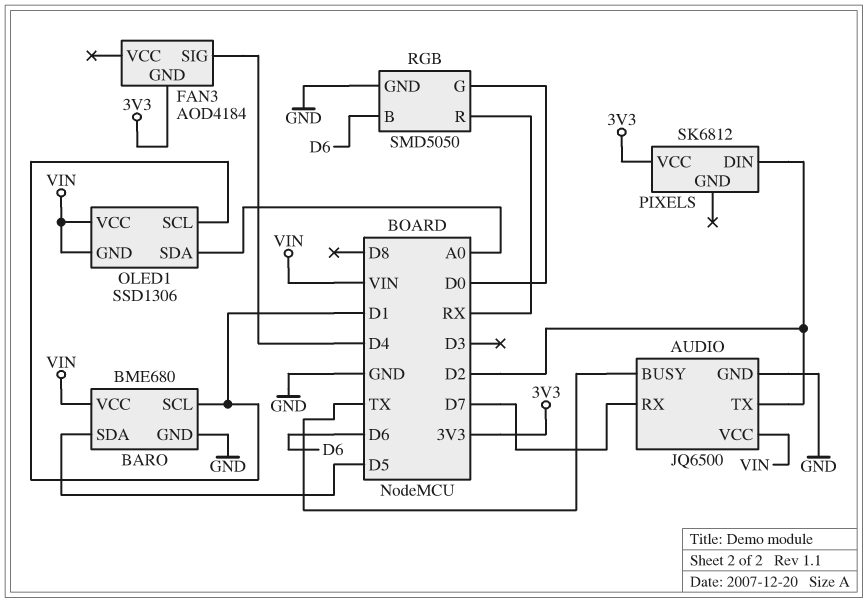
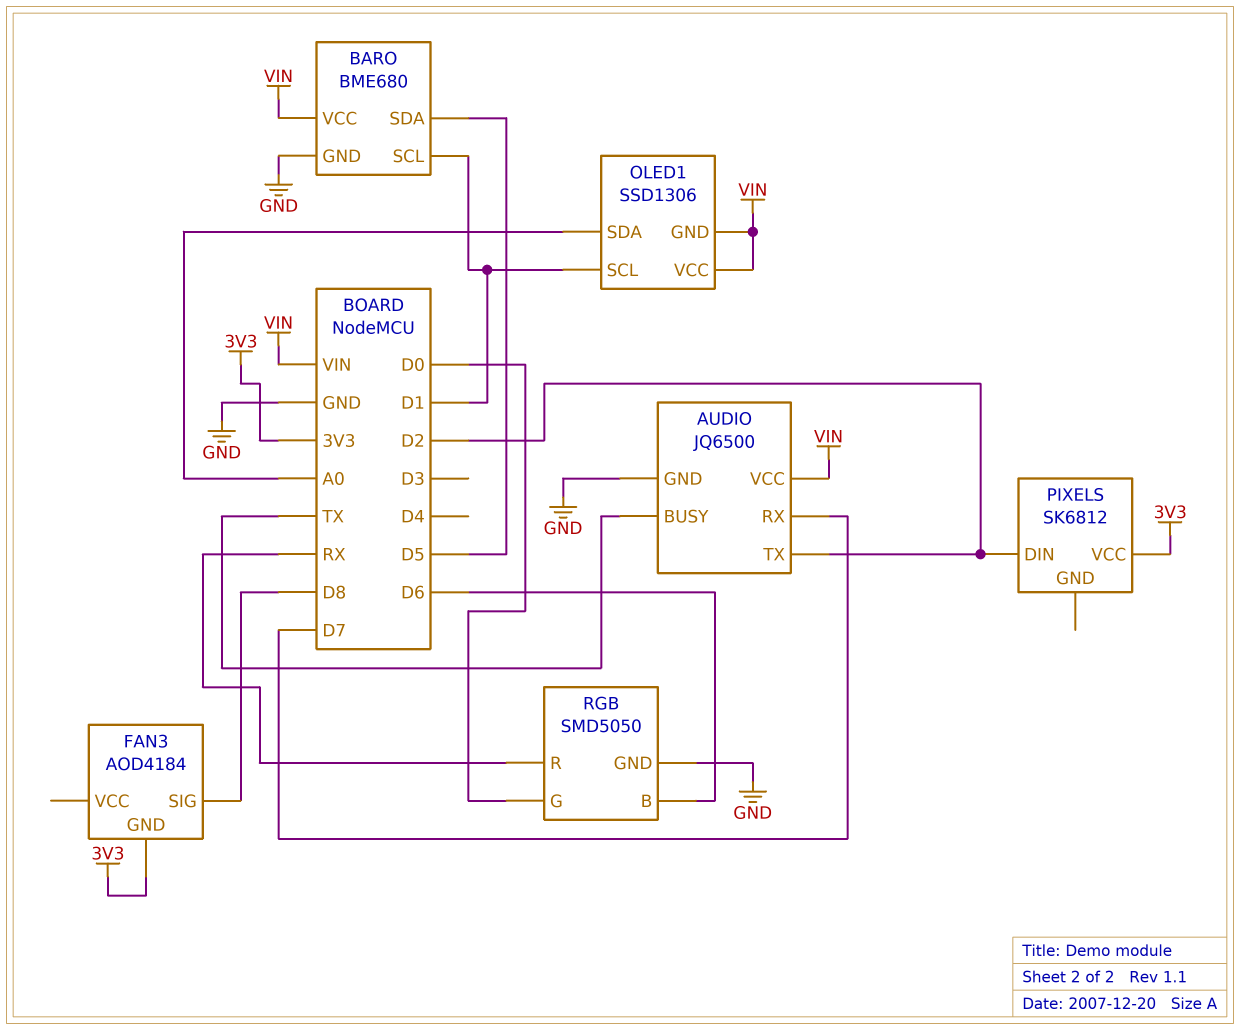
FAN3 pin SIG: D4 -> D8

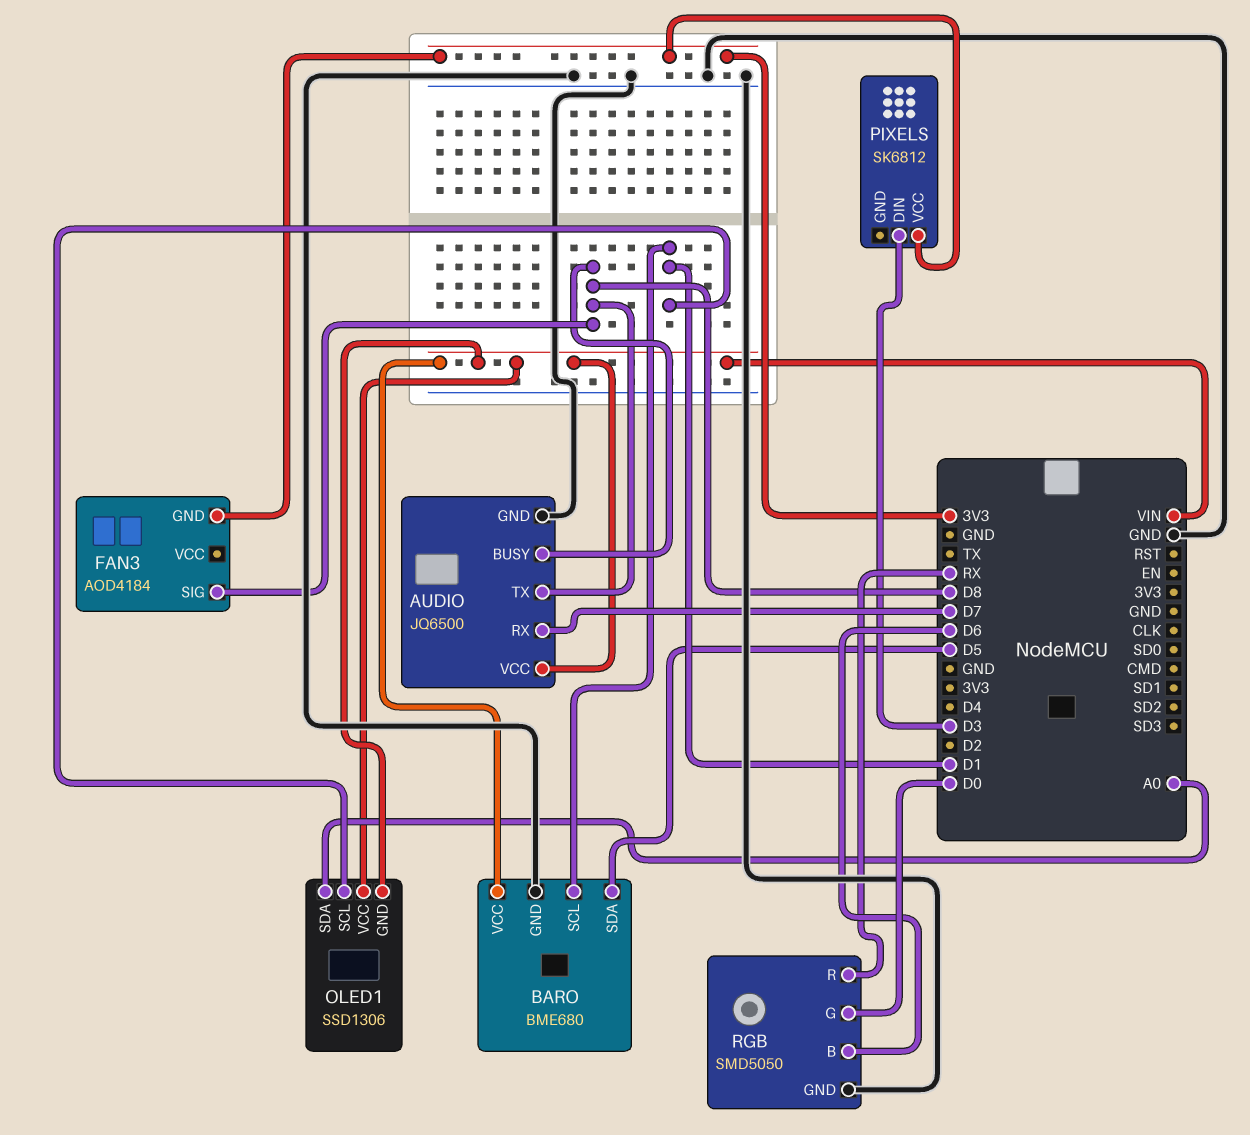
AUDIO pin BUSY: TX -> D8
AUDIO pin TX: D2 -> D8
PIXELS pin DIN: D2 -> D3

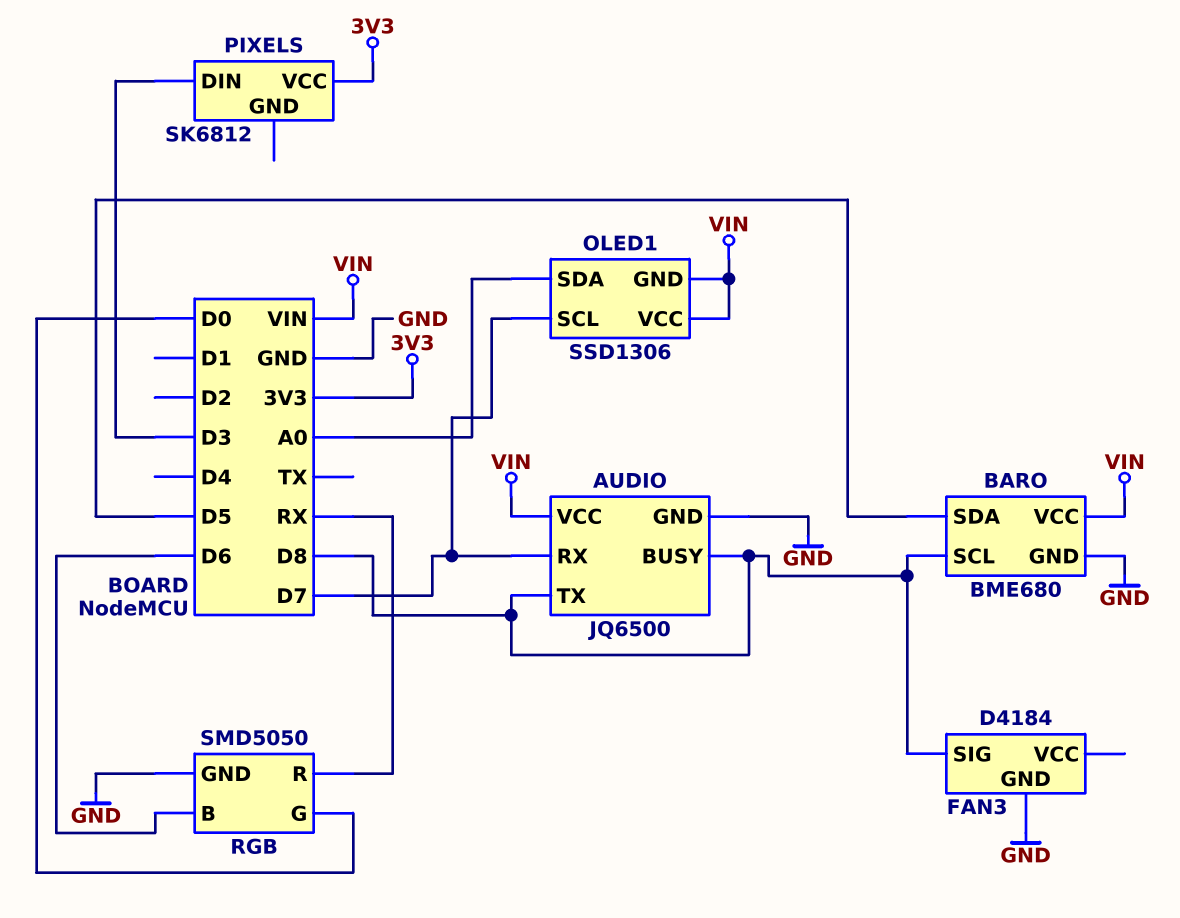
BARO pin SCL: D1 -> D8
FAN3: AOD4184 -> D4184
FAN3 pin GND: 3V3 -> GND
OLED1 pin SCL: D1 -> D7

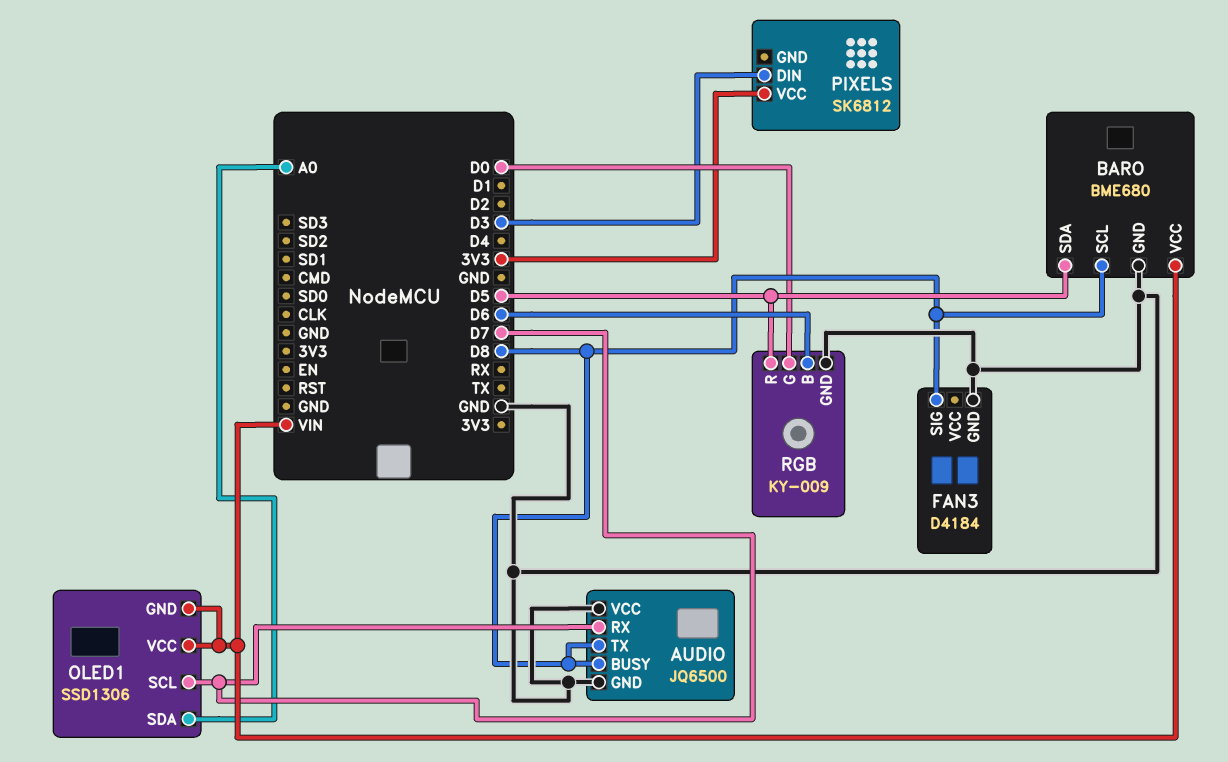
AUDIO pin VCC: VIN -> GND
RGB: SMD5050 -> KY-009
RGB pin R: RX -> D5

